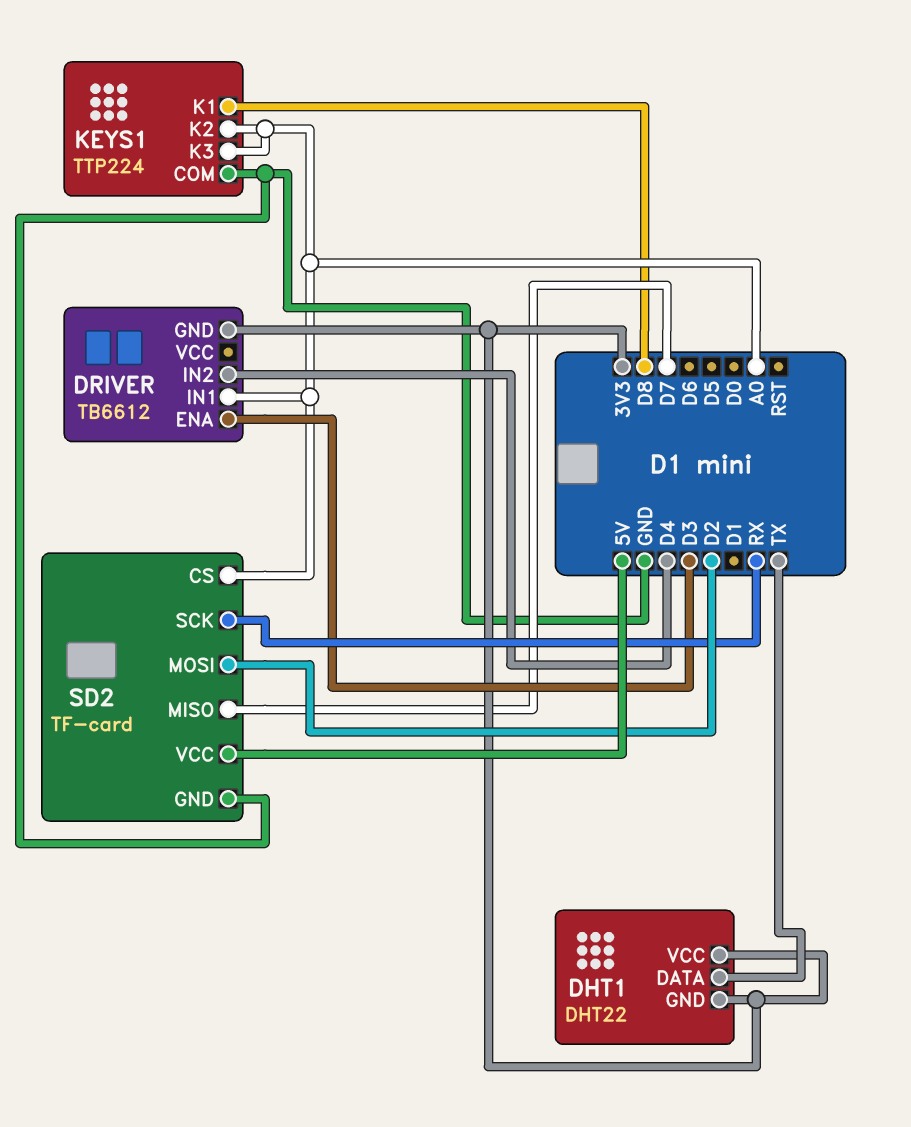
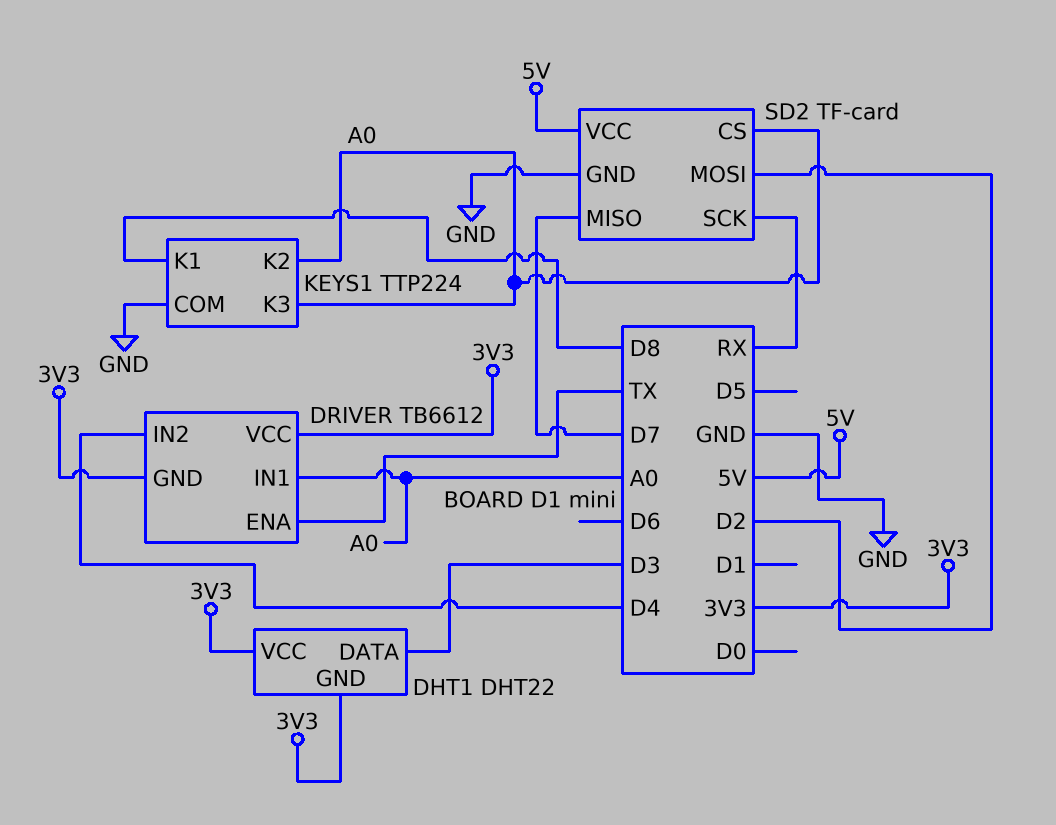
DHT1 pin DATA: TX -> D3
DRIVER pin ENA: D3 -> TX
DRIVER pin VCC: none -> 3V3

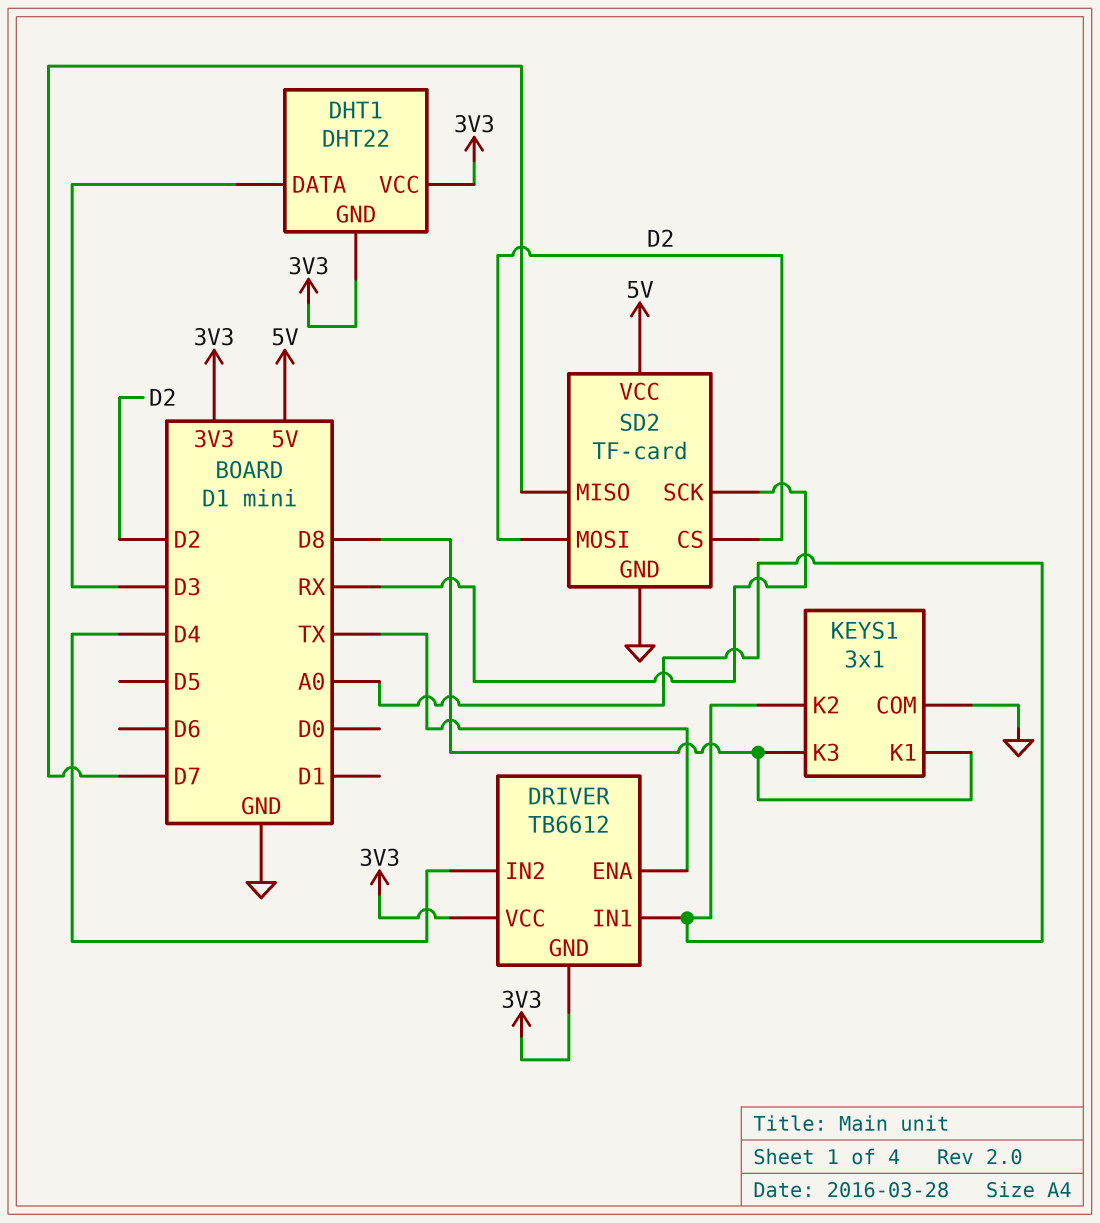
KEYS1: TTP224 -> 3x1
KEYS1 pin K3: A0 -> D8
SD2 pin CS: A0 -> D2

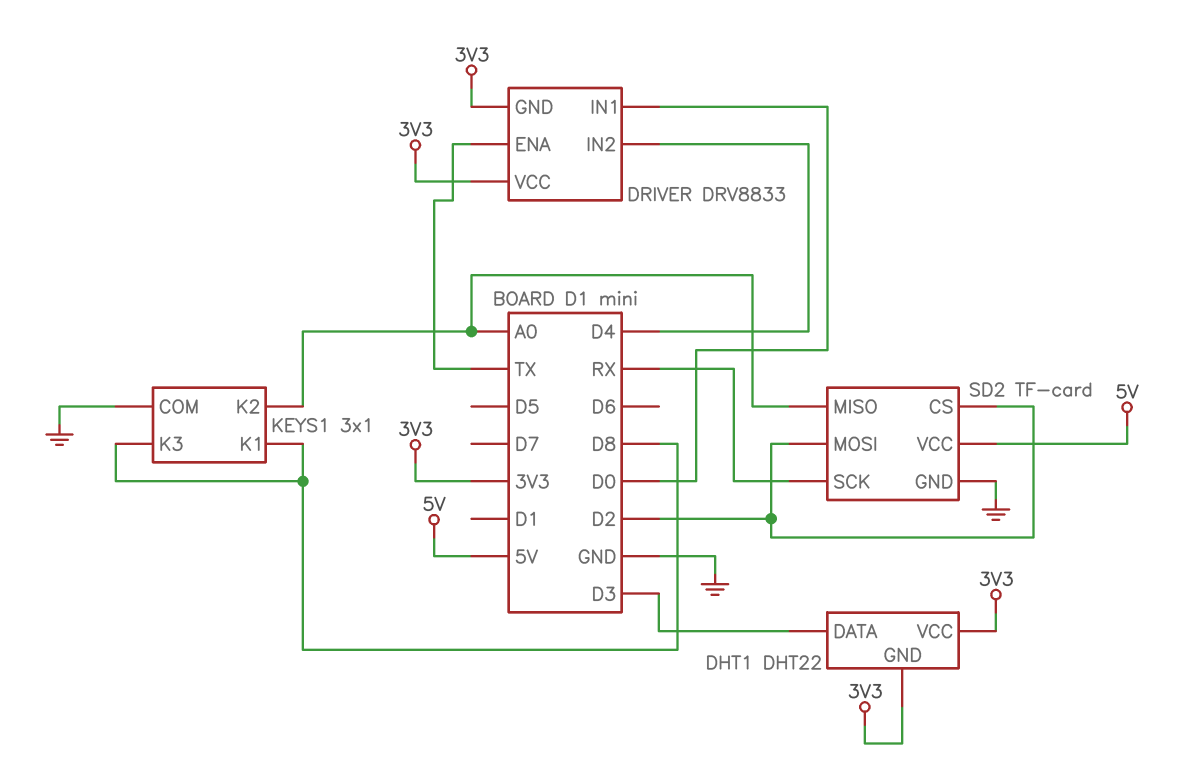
DRIVER: TB6612 -> DRV8833
DRIVER pin IN1: A0 -> D0
SD2 pin MISO: D7 -> A0

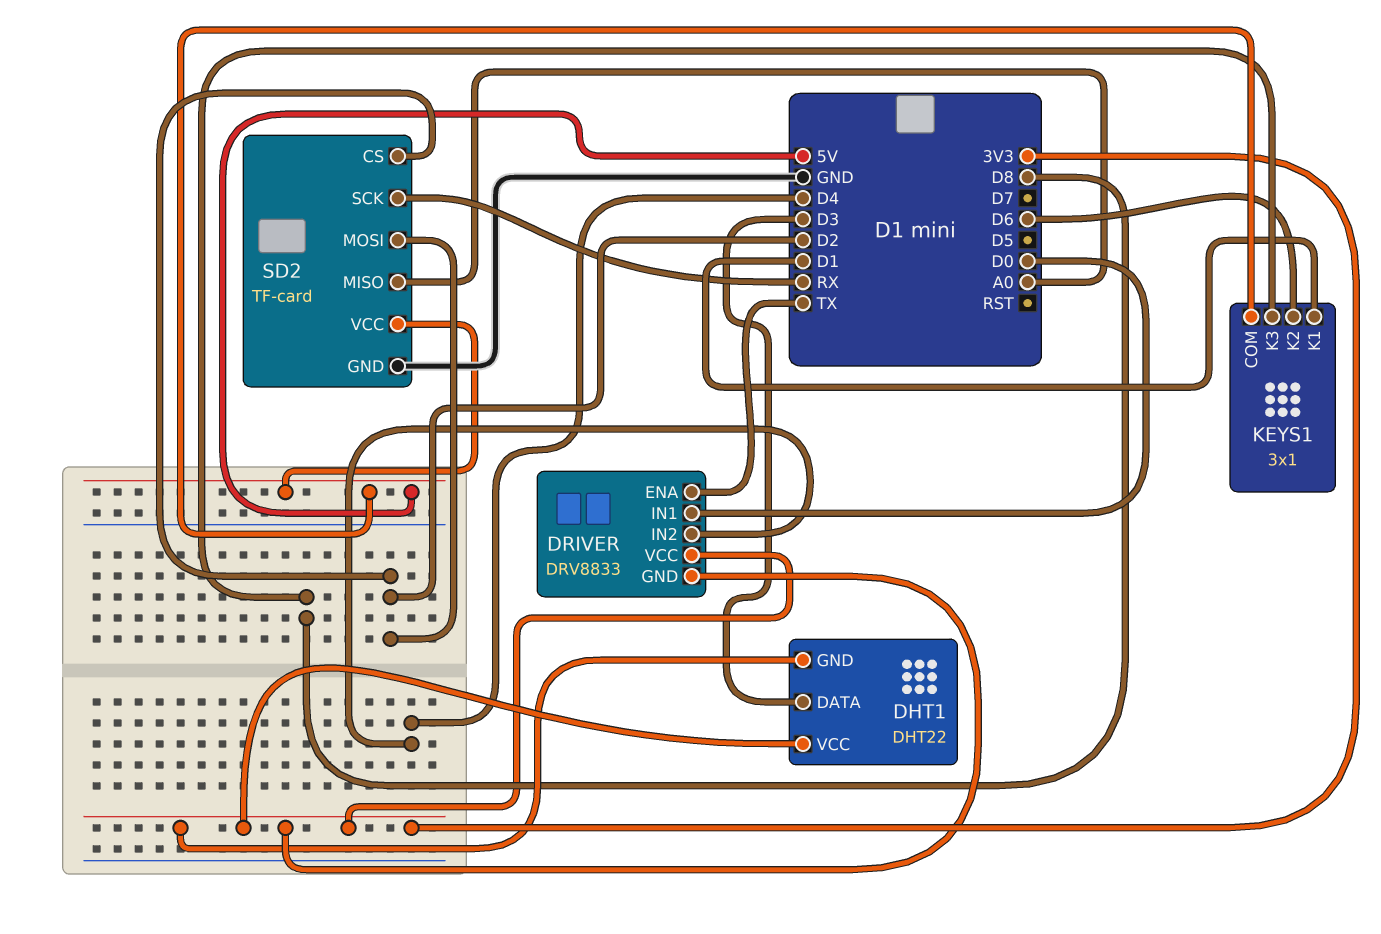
KEYS1 pin COM: GND -> 5V
KEYS1 pin K1: D8 -> D1
KEYS1 pin K2: A0 -> D6

